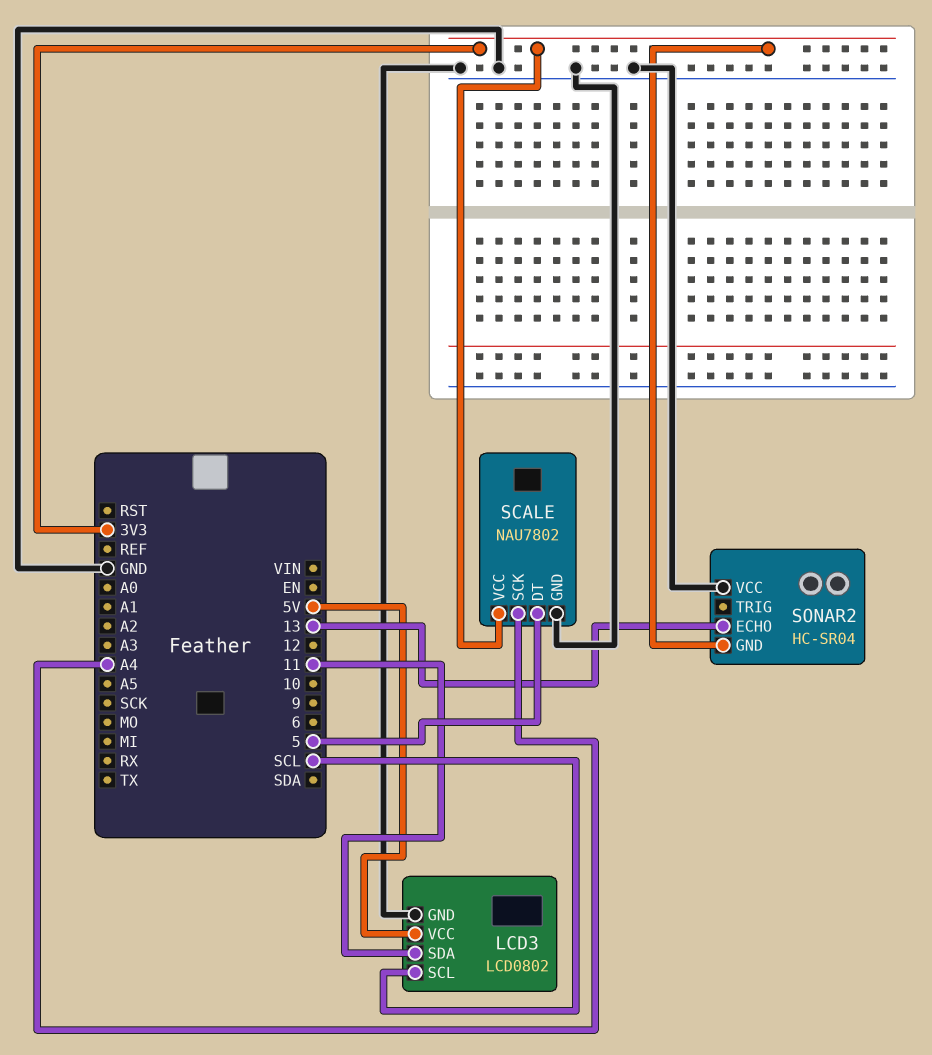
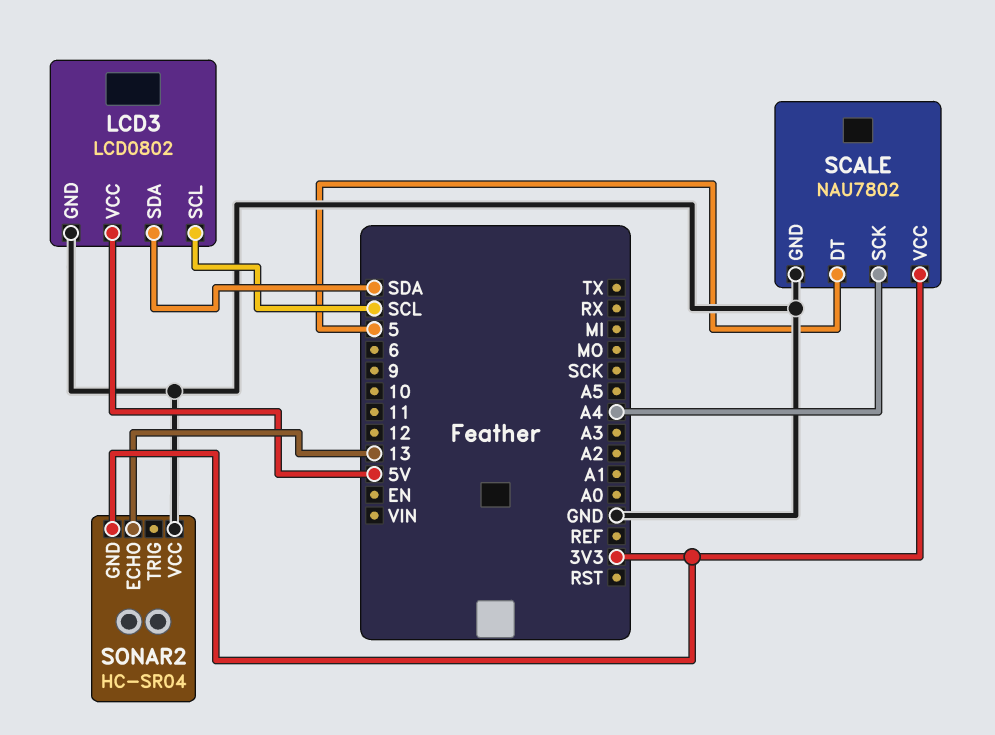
LCD3 pin SDA: 11 -> SDA

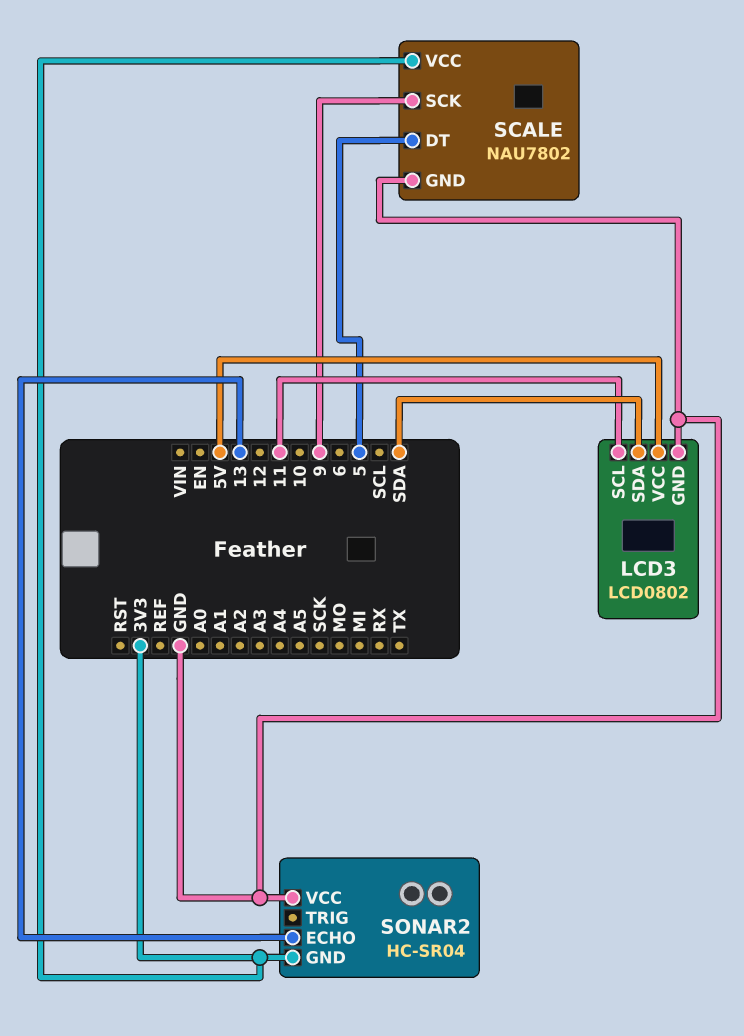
LCD3 pin SCL: SCL -> 11
SCALE pin SCK: A4 -> 9

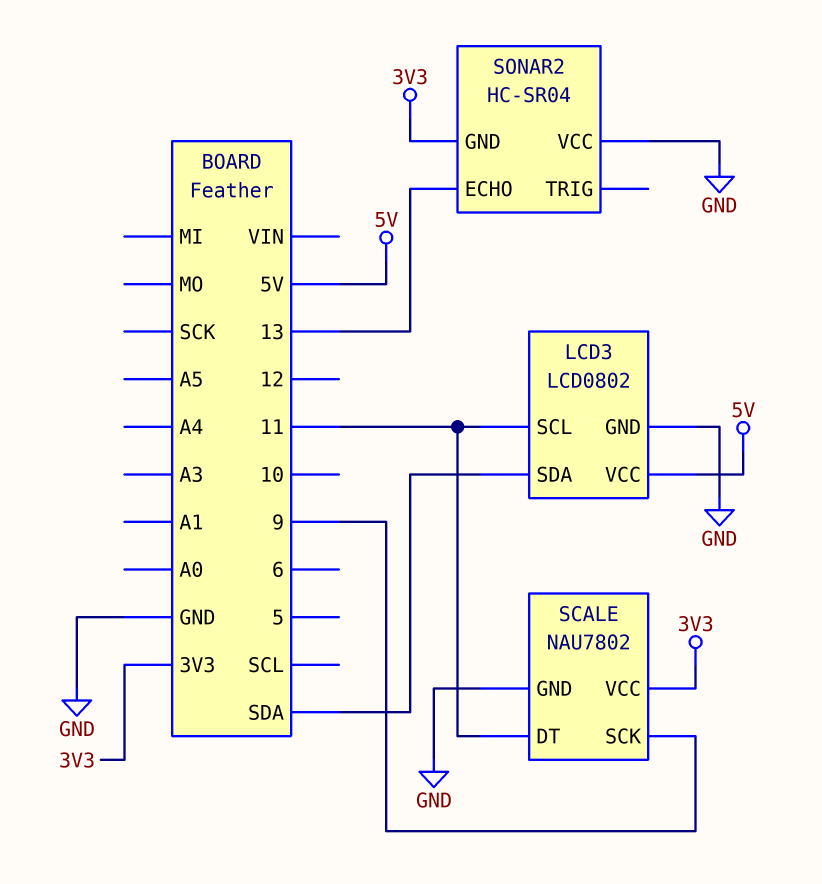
SCALE pin DT: 5 -> 11

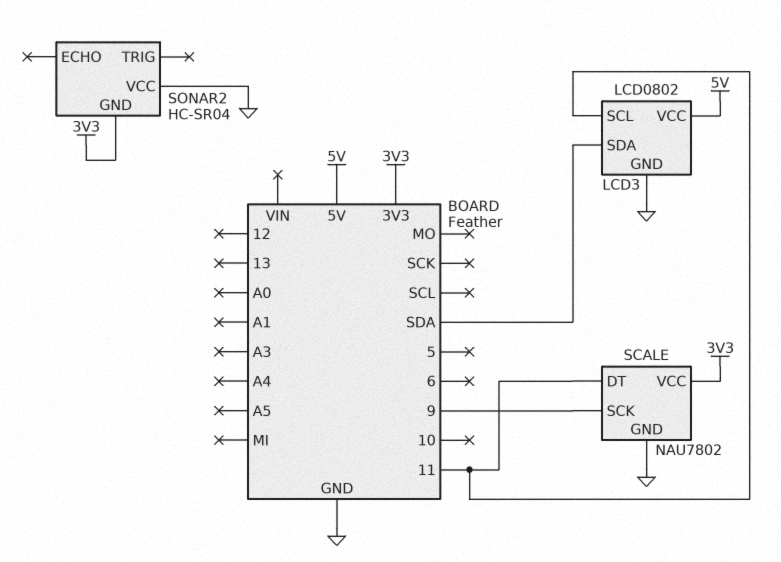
SONAR2 pin ECHO: 13 -> none

